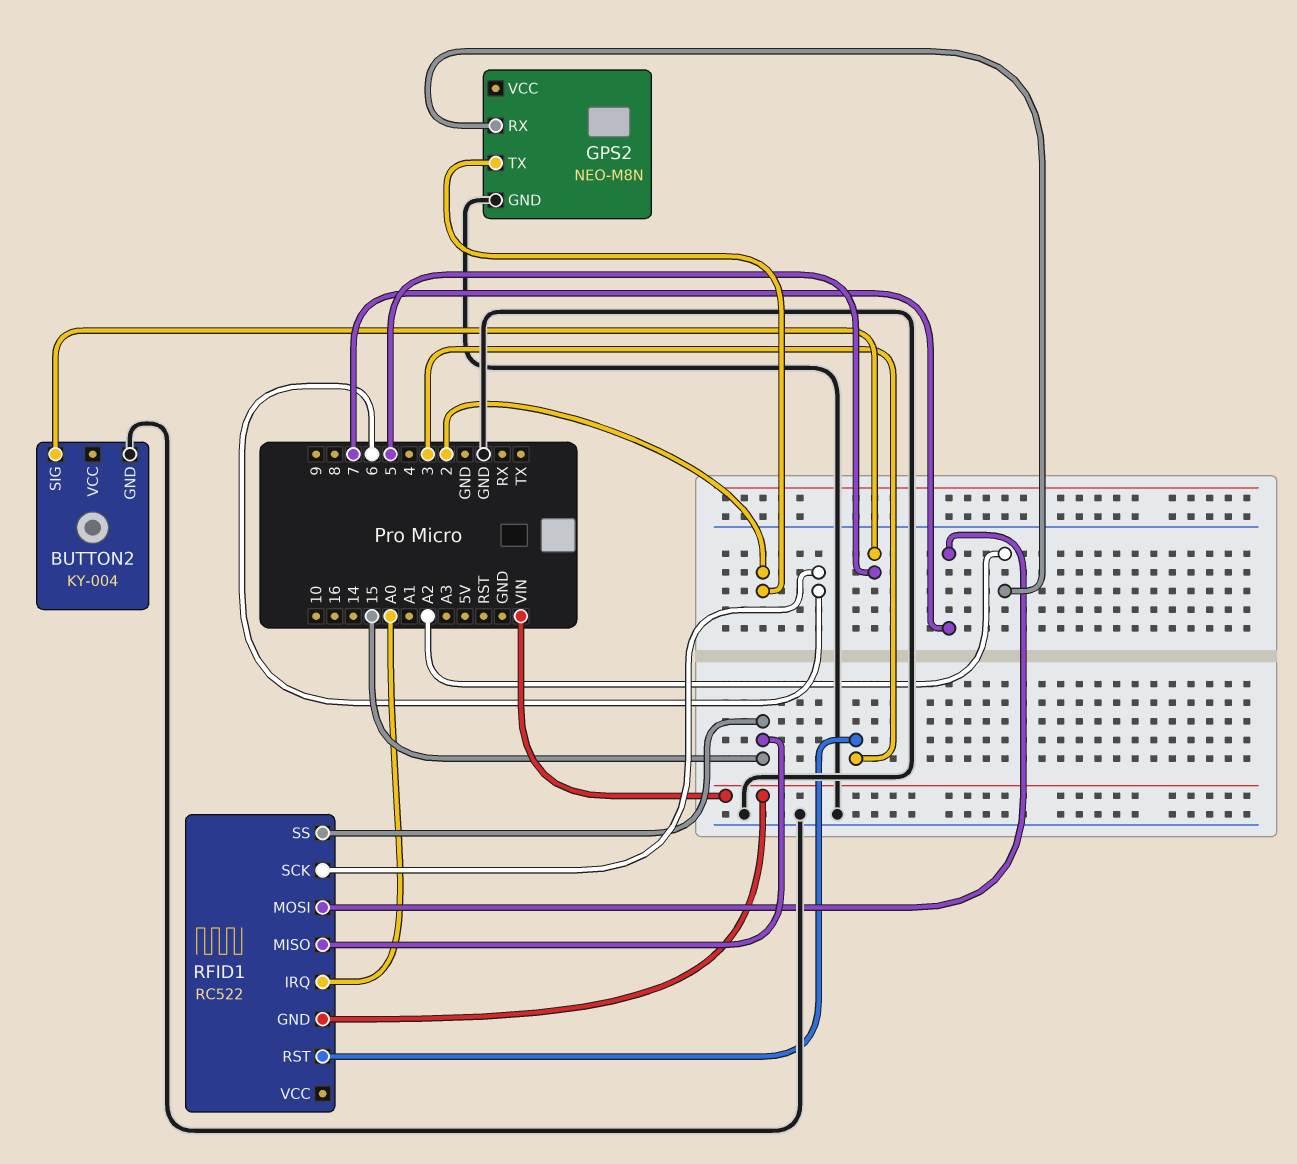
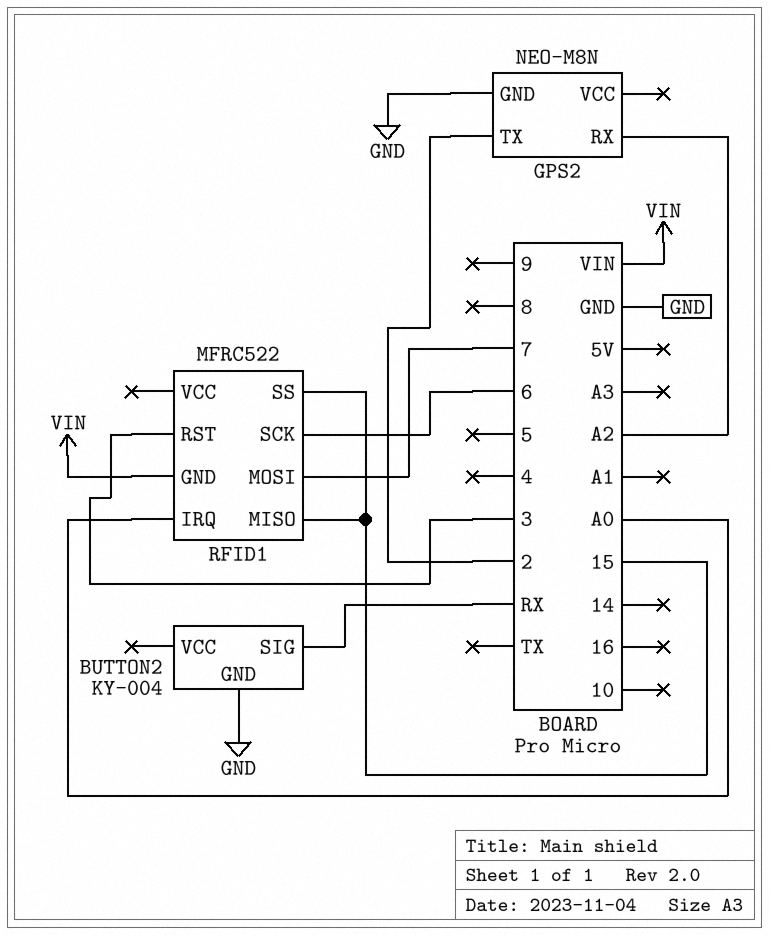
BUTTON2 pin SIG: 5 -> RX
RFID1: RC522 -> MFRC522

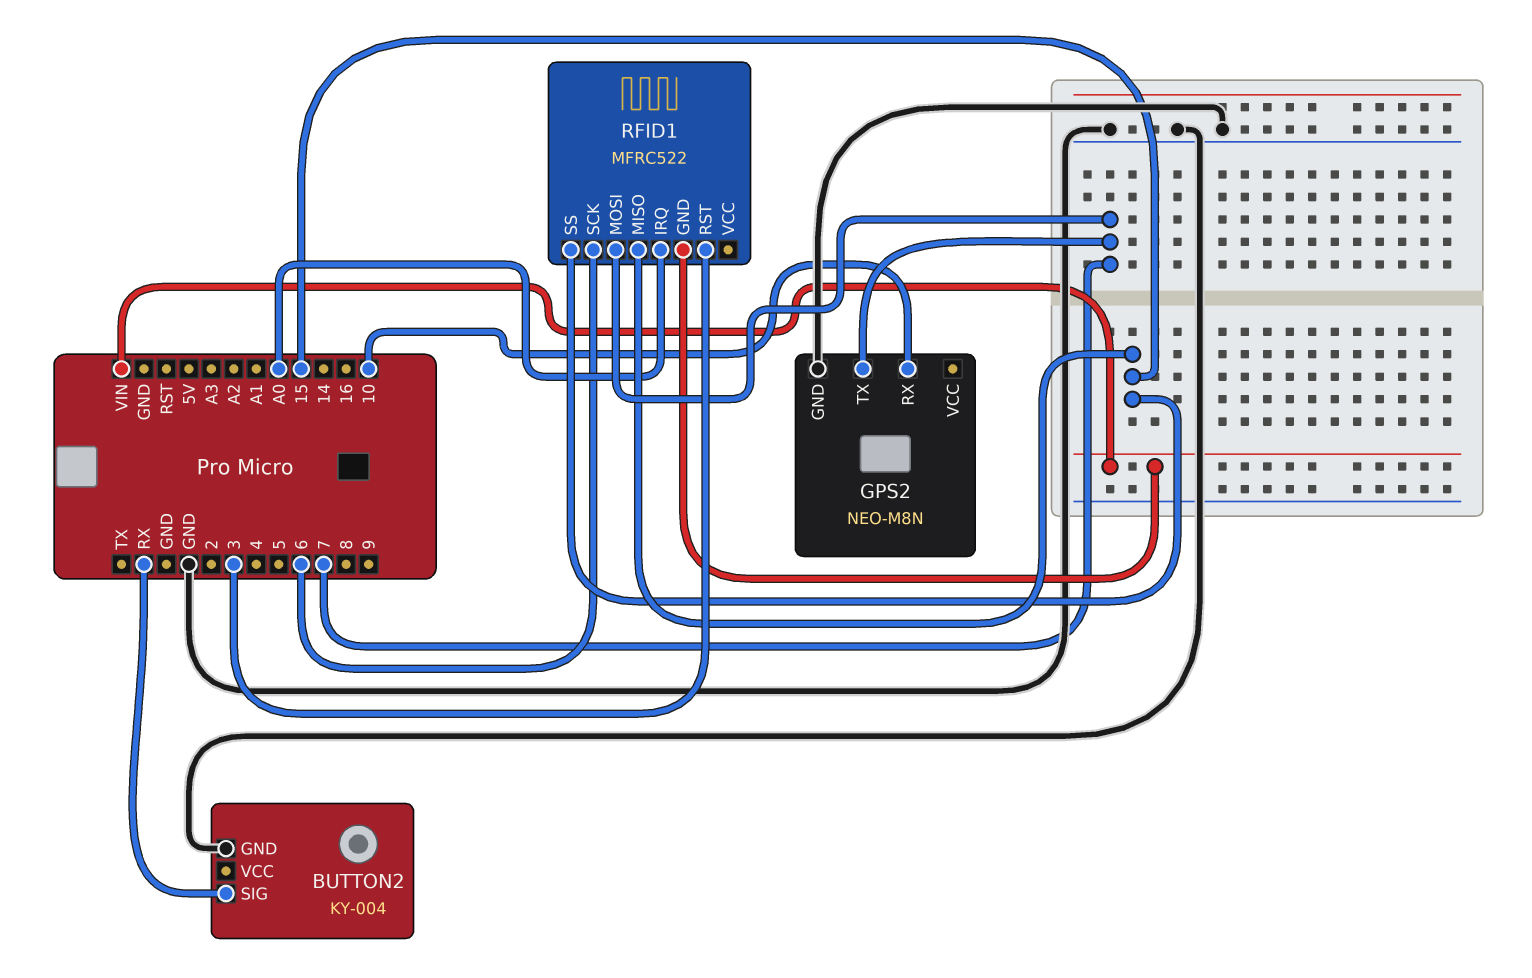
GPS2 pin RX: A2 -> 10
GPS2 pin TX: 2 -> 7

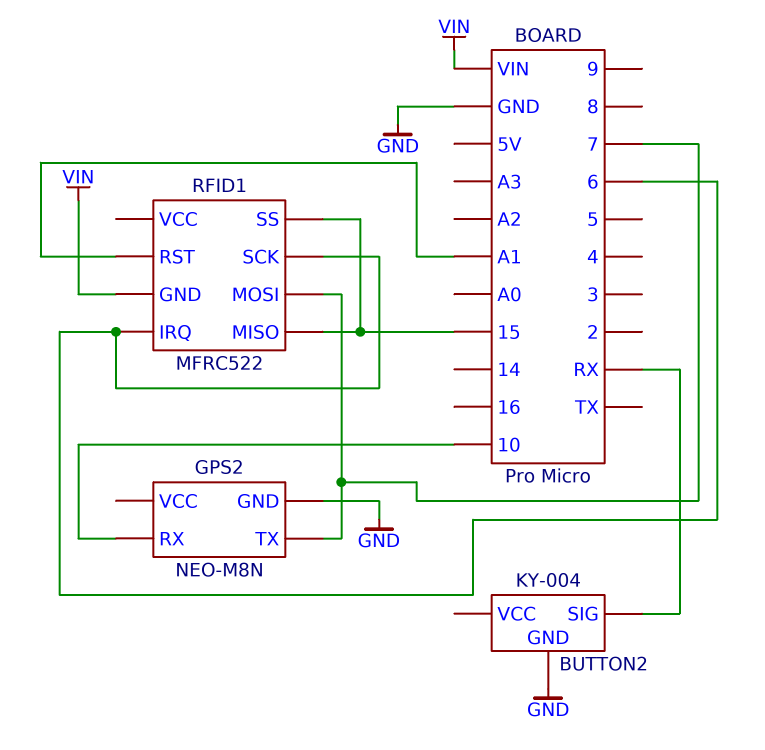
RFID1 pin IRQ: A0 -> 6
RFID1 pin RST: 3 -> A1

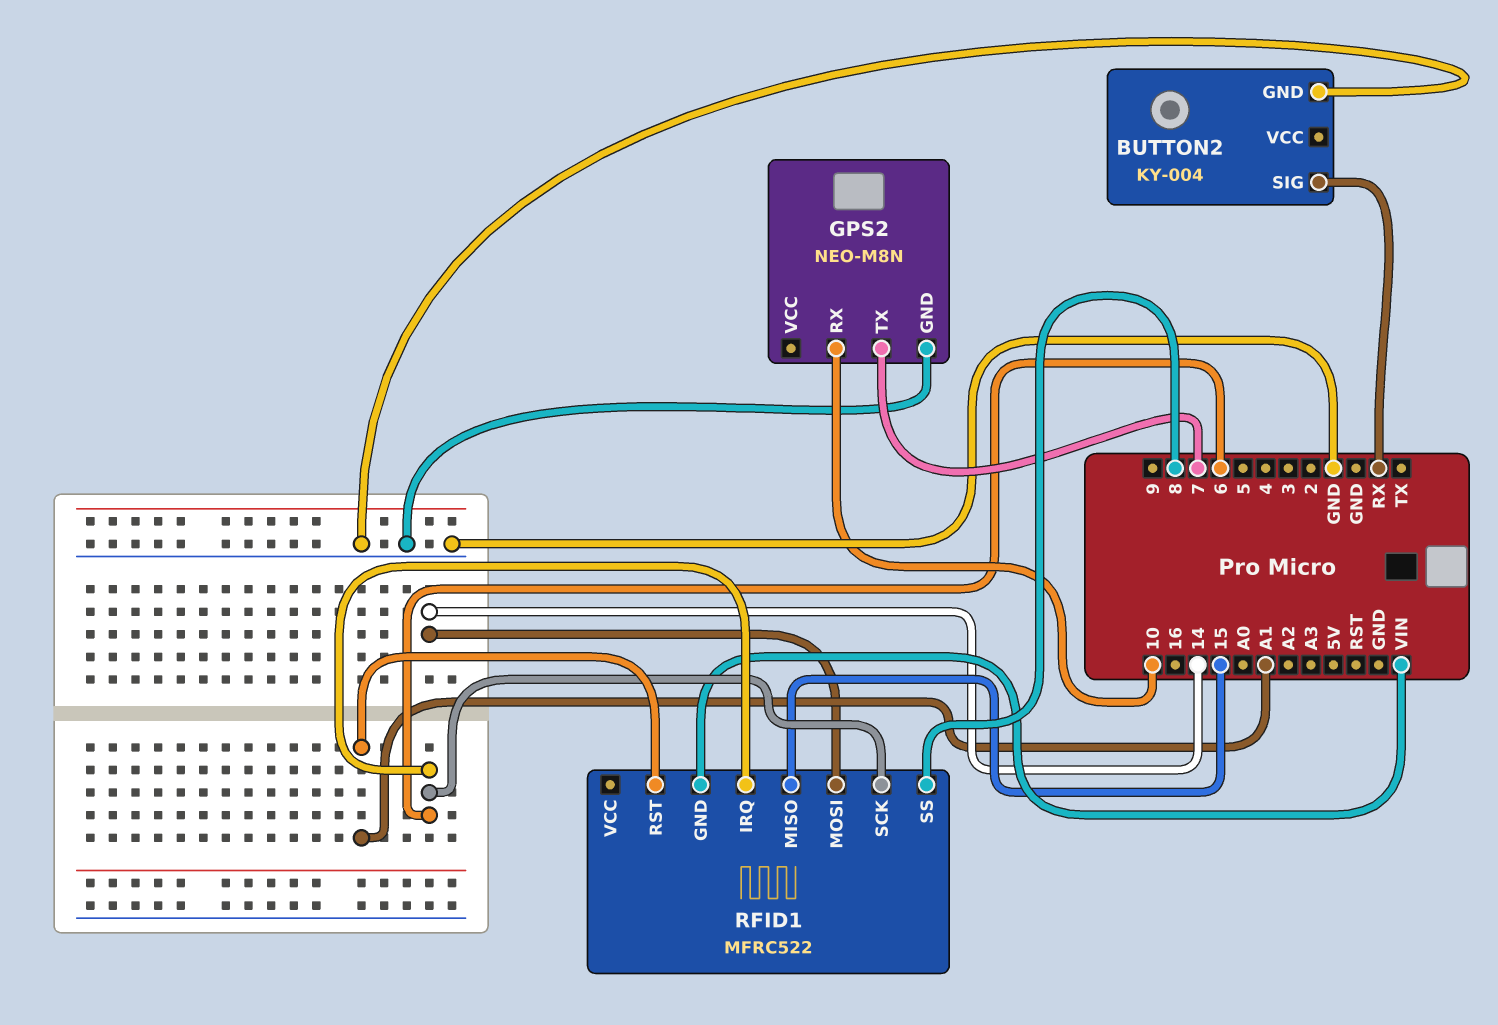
RFID1 pin MOSI: 7 -> 14
RFID1 pin SS: 15 -> 8

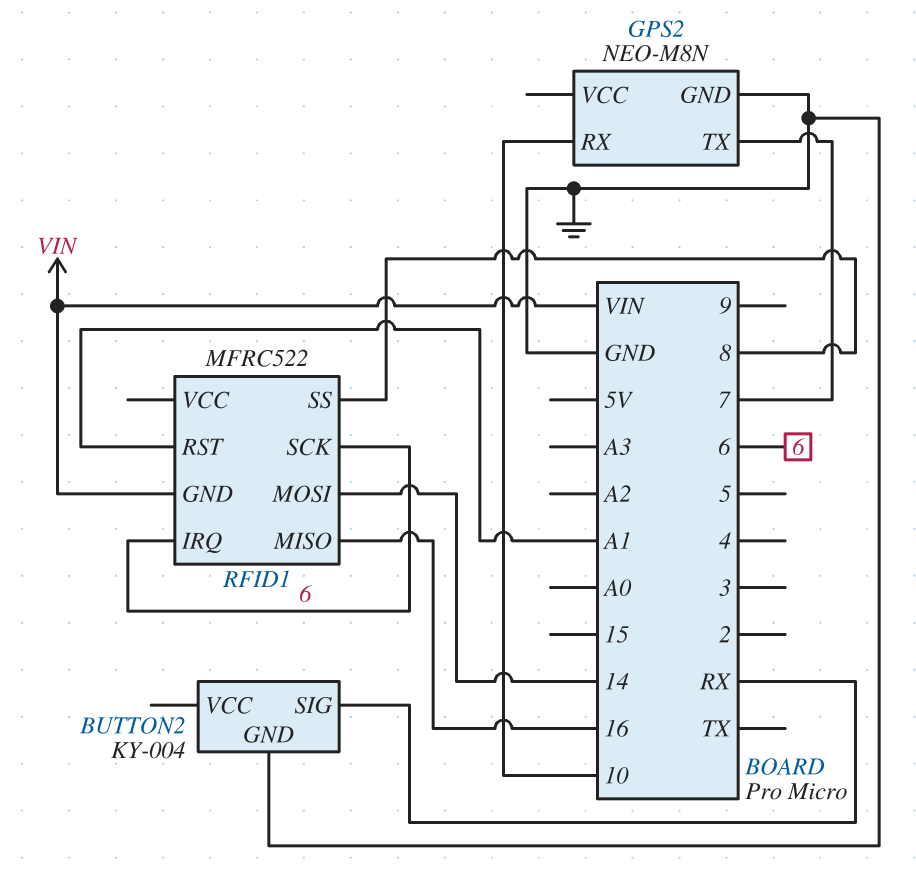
RFID1 pin MISO: 15 -> 16

